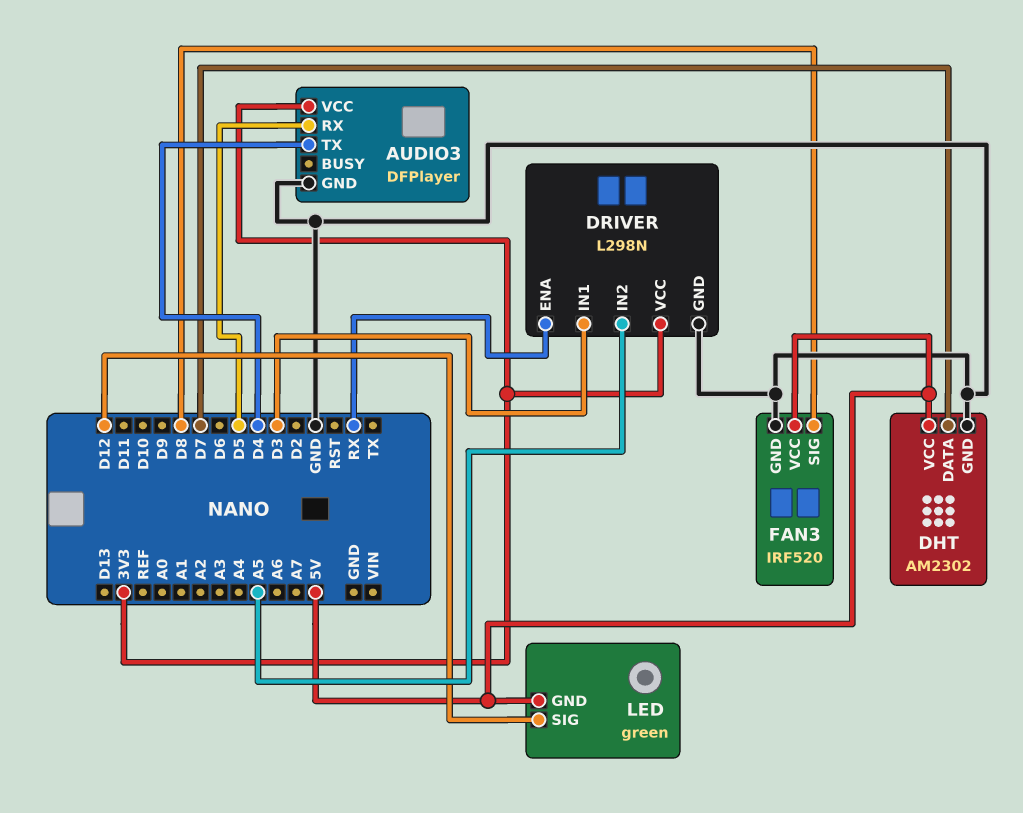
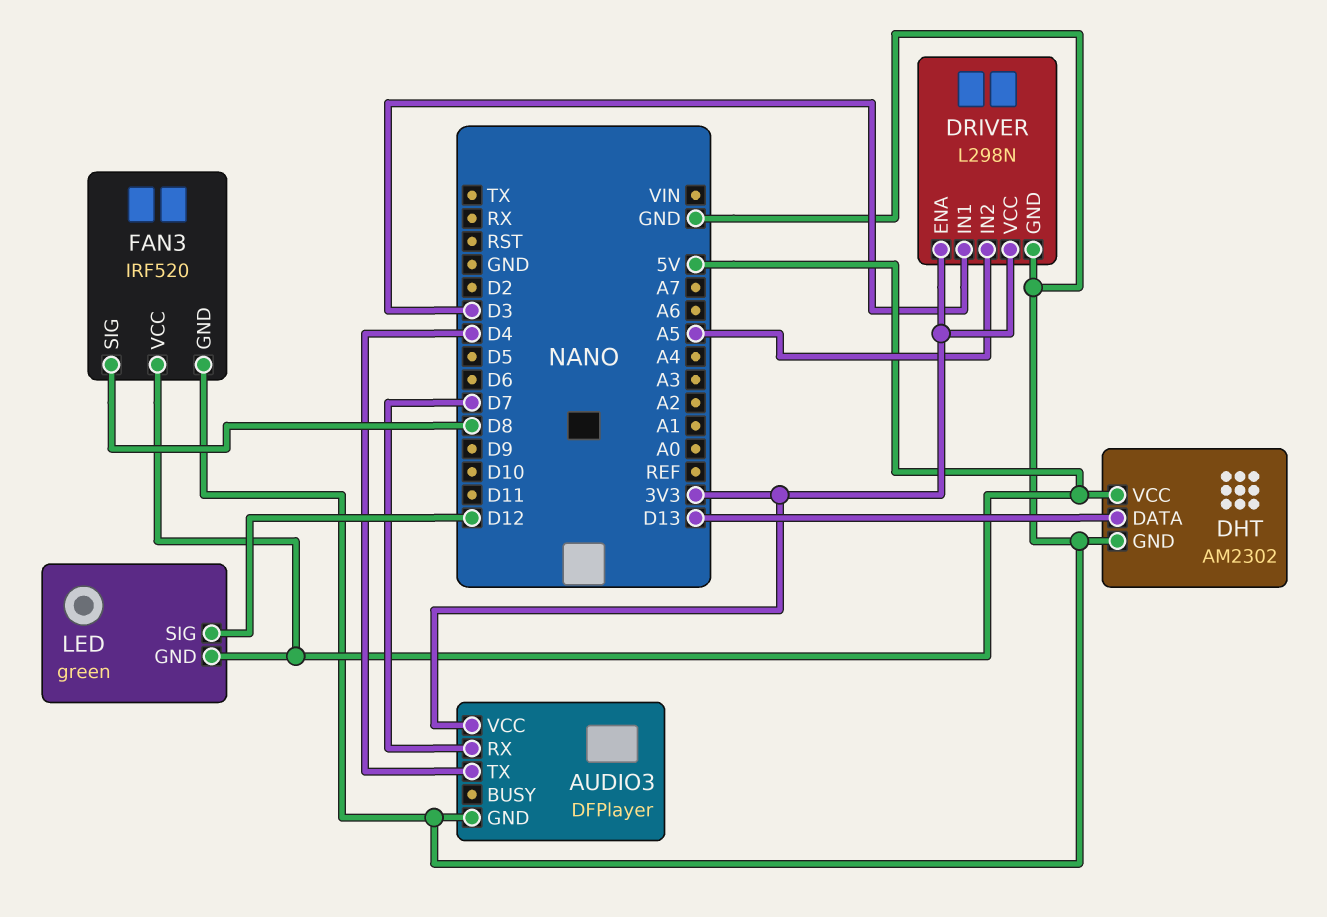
AUDIO3 pin RX: D5 -> D7
DHT pin DATA: D7 -> D13
DRIVER pin ENA: RX -> 3V3

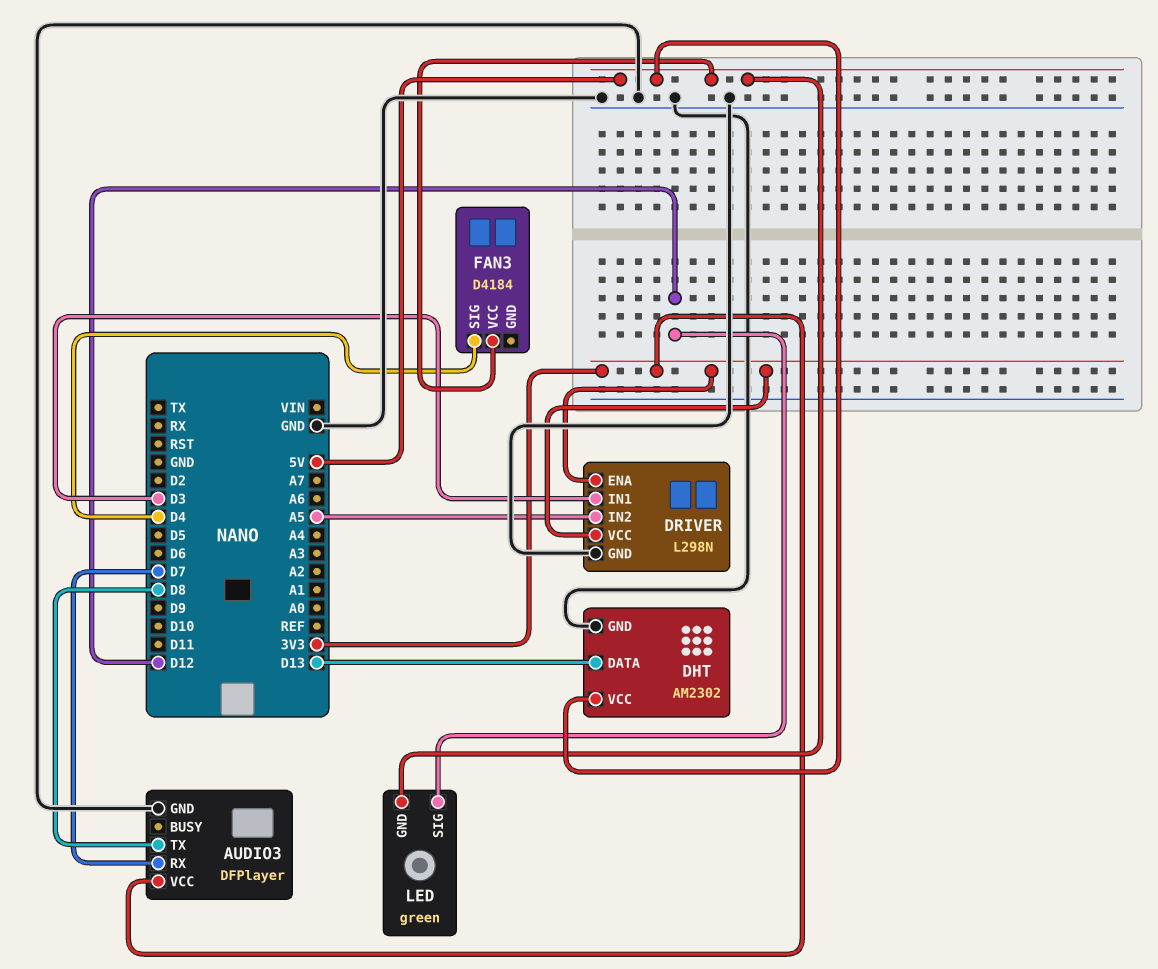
AUDIO3 pin TX: D4 -> D8
FAN3: IRF520 -> D4184
FAN3 pin GND: GND -> none
FAN3 pin SIG: D8 -> D4

